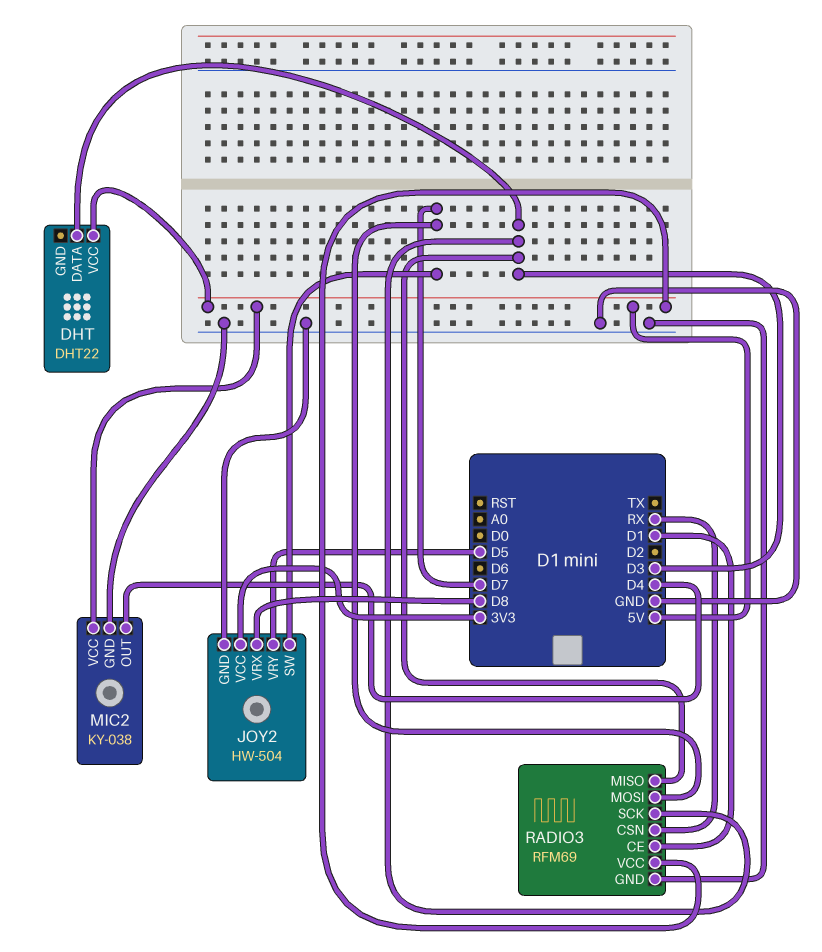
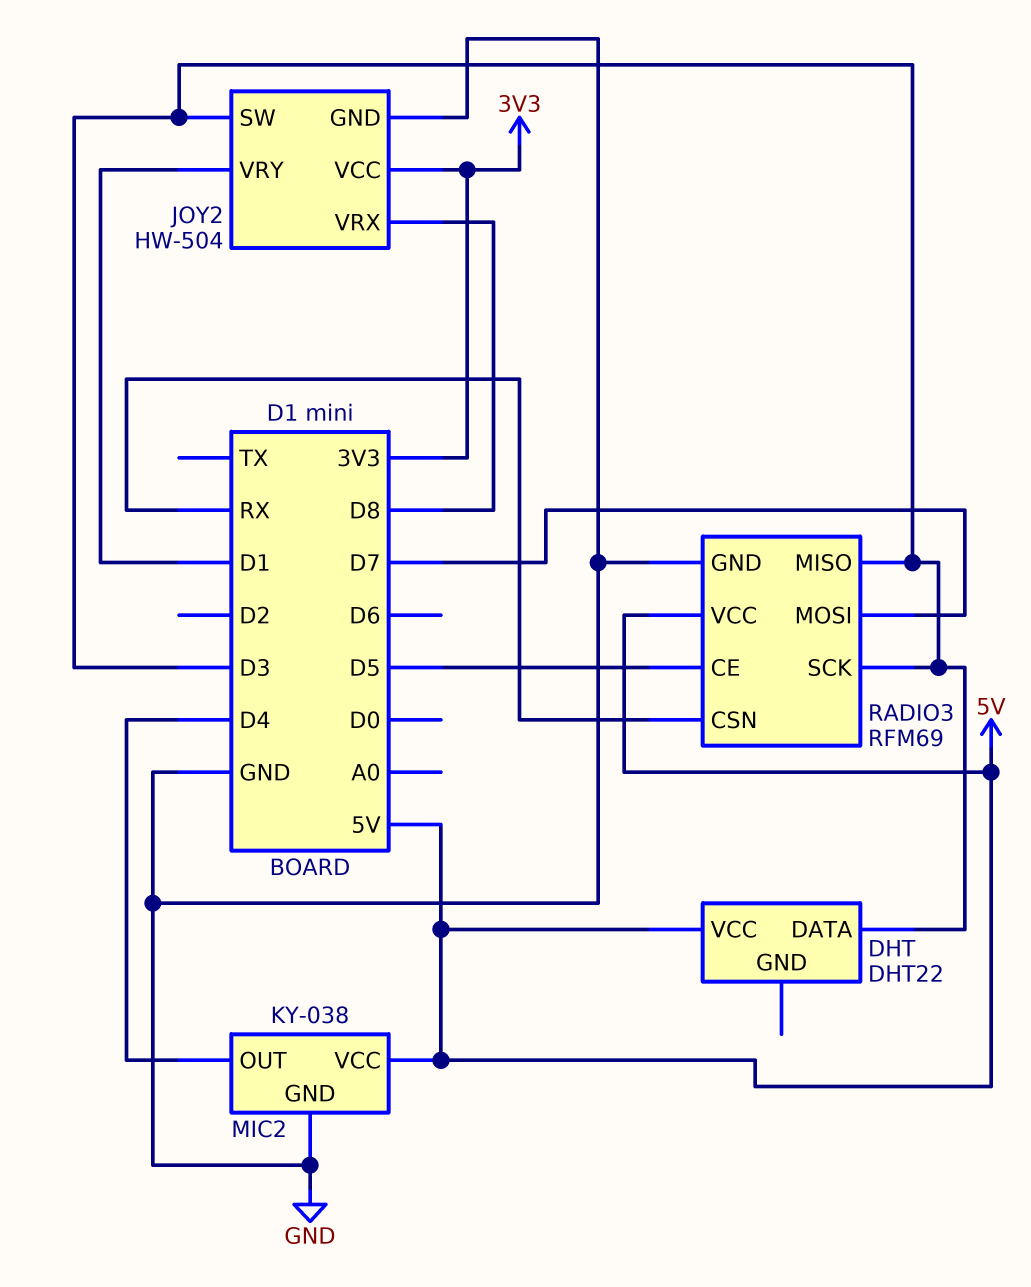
JOY2 pin SW: D7 -> D3
JOY2 pin VRY: D5 -> D1
RADIO3 pin CE: D1 -> D5

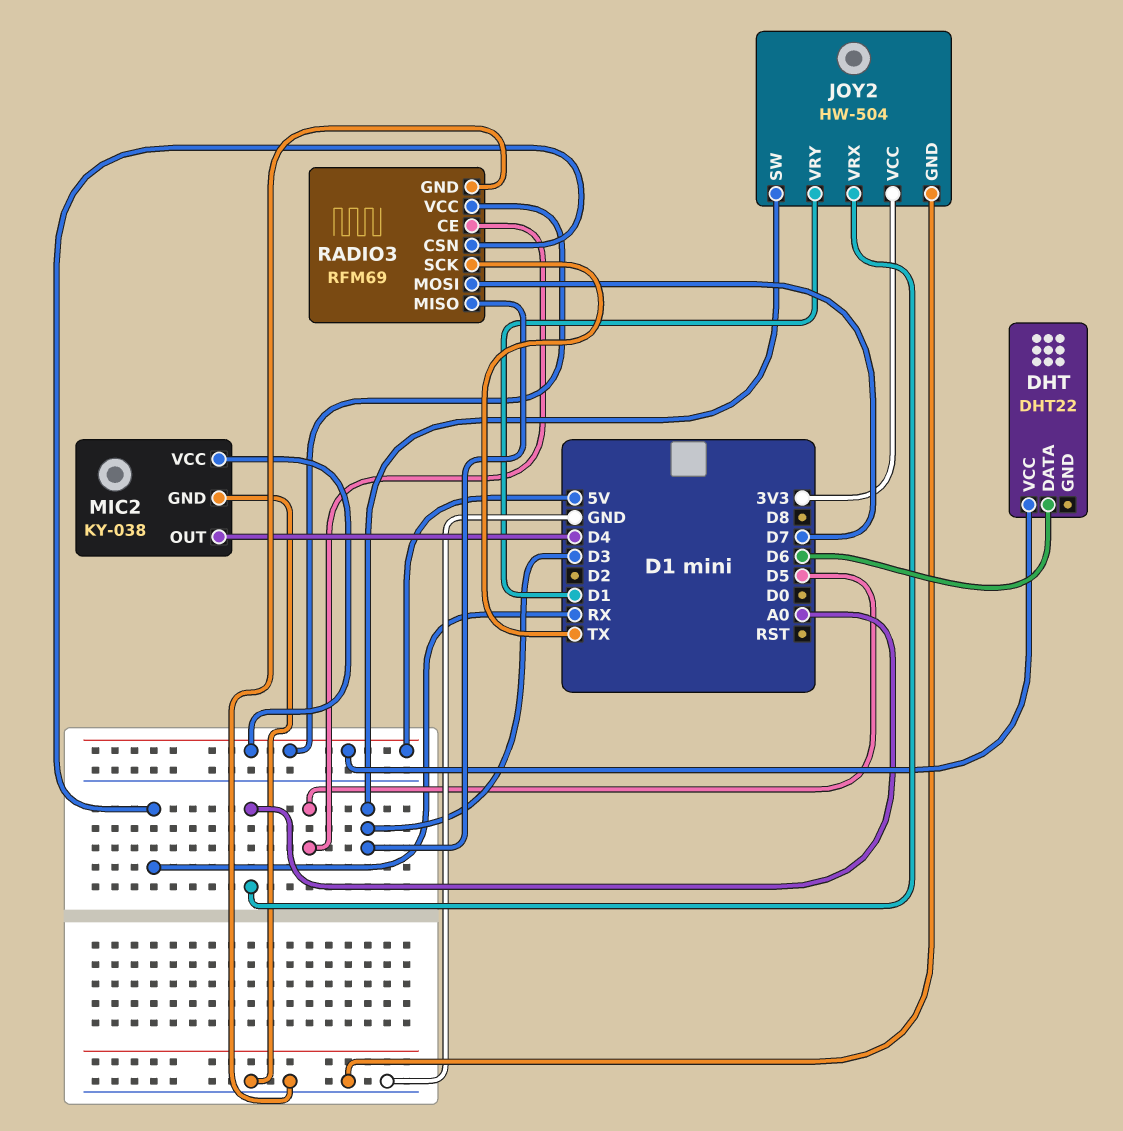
DHT pin DATA: D3 -> D6
JOY2 pin VRX: D8 -> A0
RADIO3 pin SCK: D3 -> TX

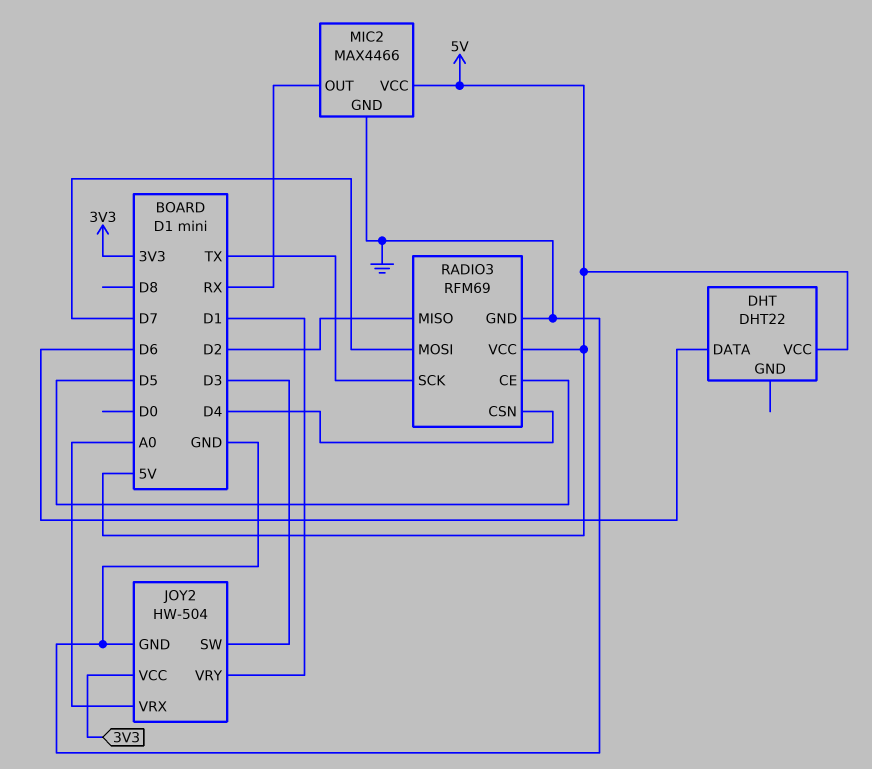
MIC2: KY-038 -> MAX4466
MIC2 pin OUT: D4 -> RX
RADIO3 pin CSN: RX -> D4
RADIO3 pin MISO: D3 -> D2

